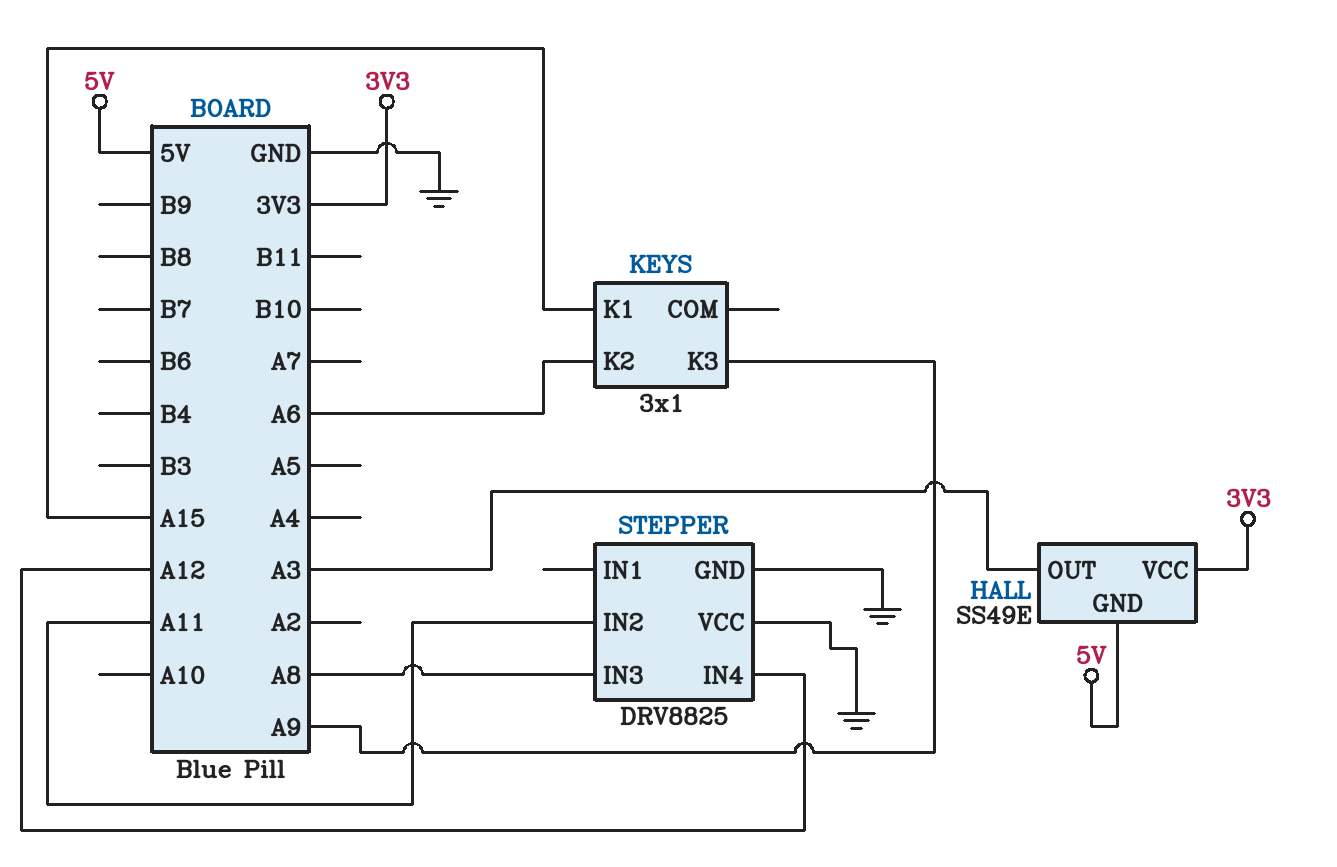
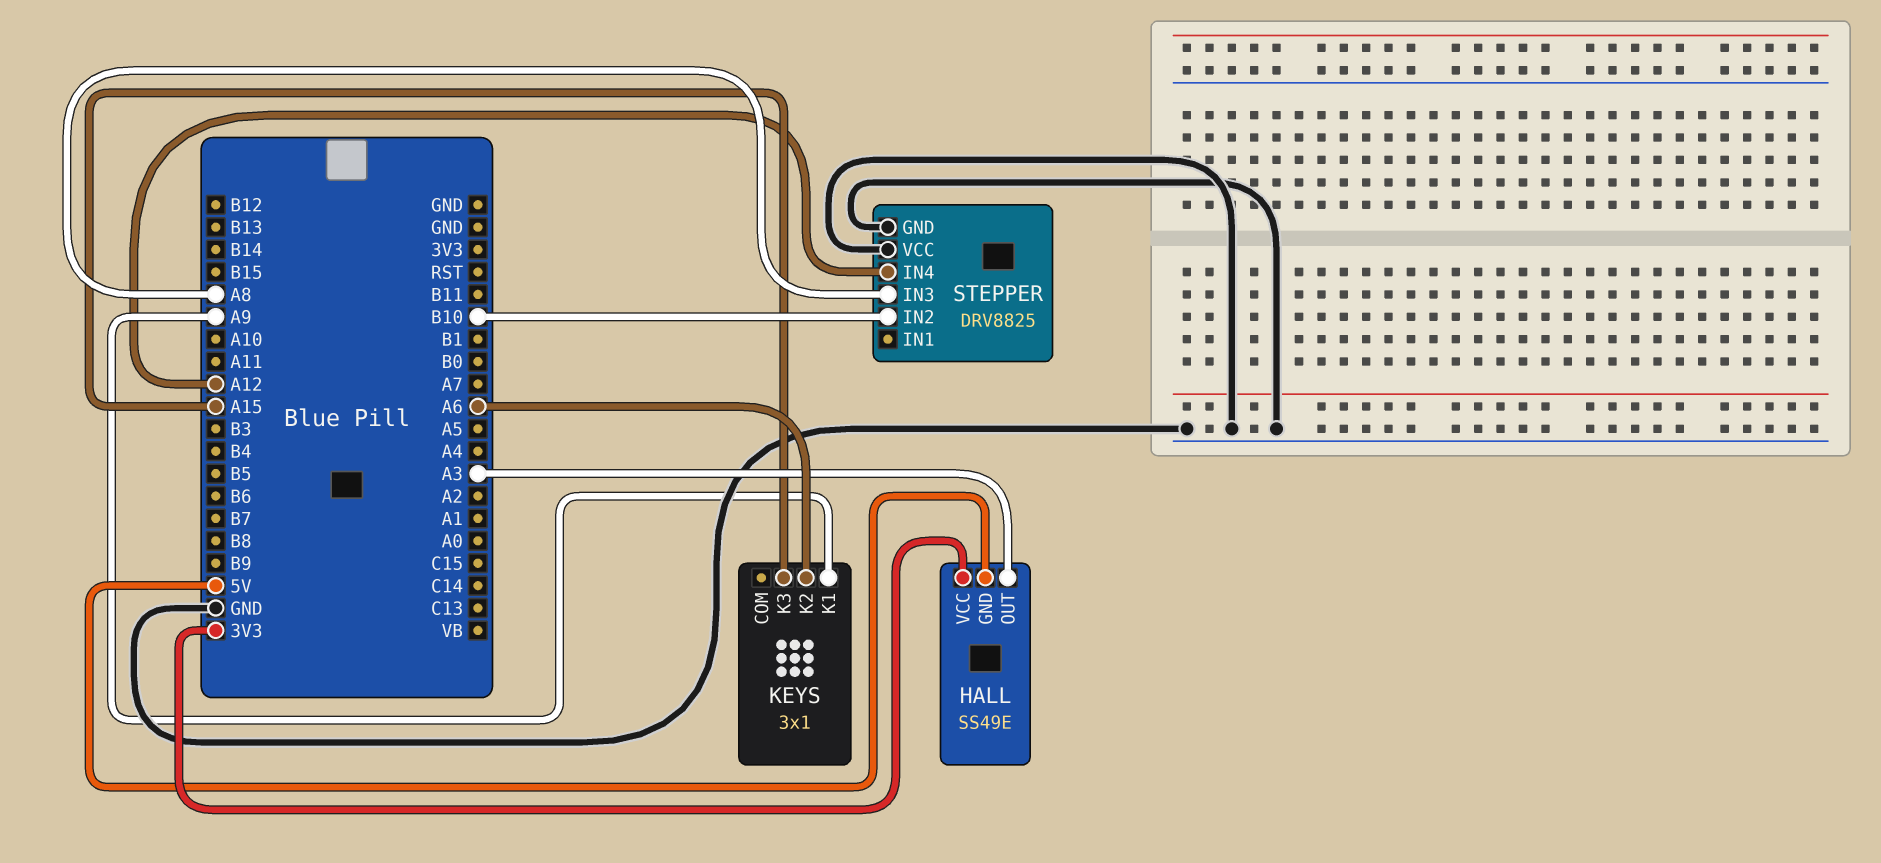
KEYS pin K1: A15 -> A9
KEYS pin K3: A9 -> A15
STEPPER pin IN2: A11 -> B10

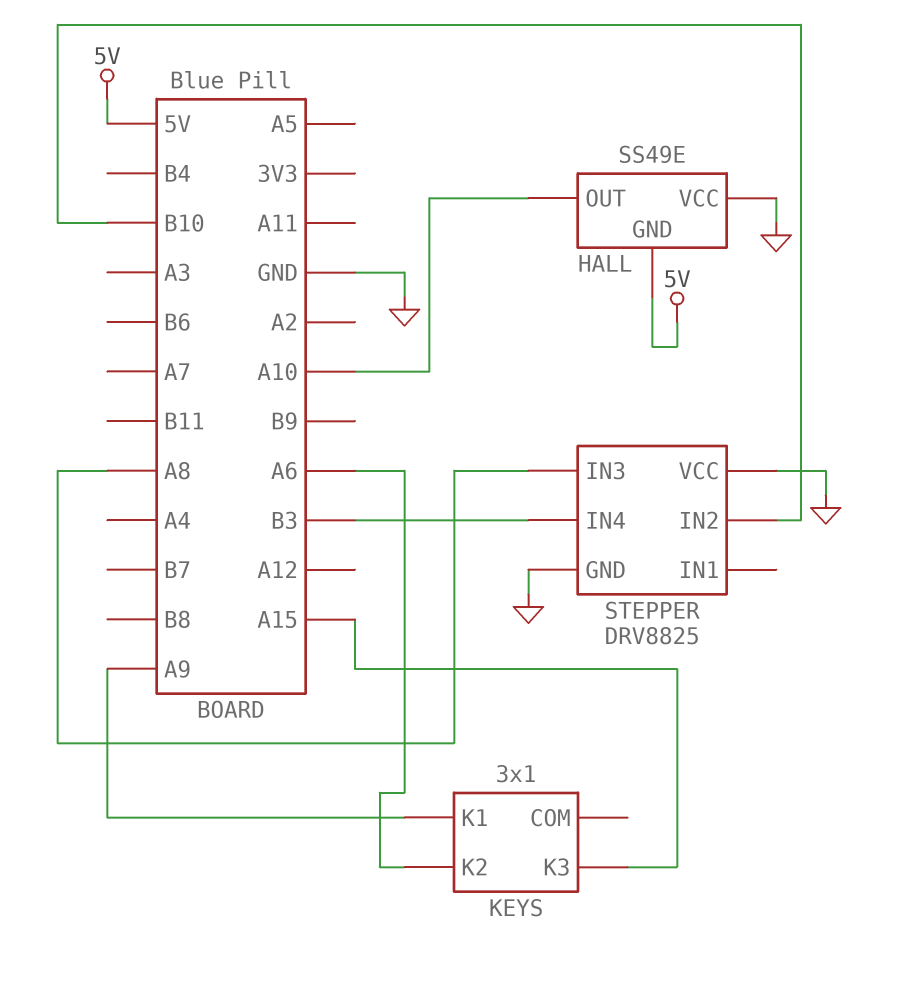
HALL pin OUT: A3 -> A10
HALL pin VCC: 3V3 -> GND
STEPPER pin IN4: A12 -> B3

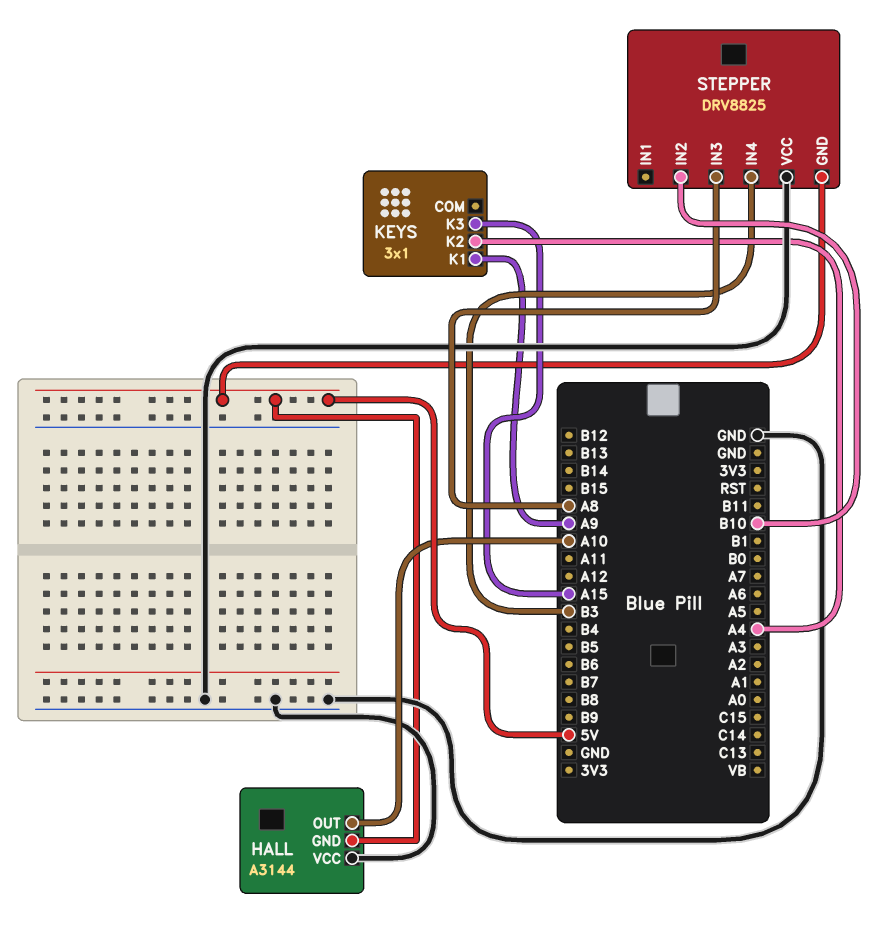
HALL: SS49E -> A3144
KEYS pin K2: A6 -> A4
STEPPER pin GND: GND -> 5V

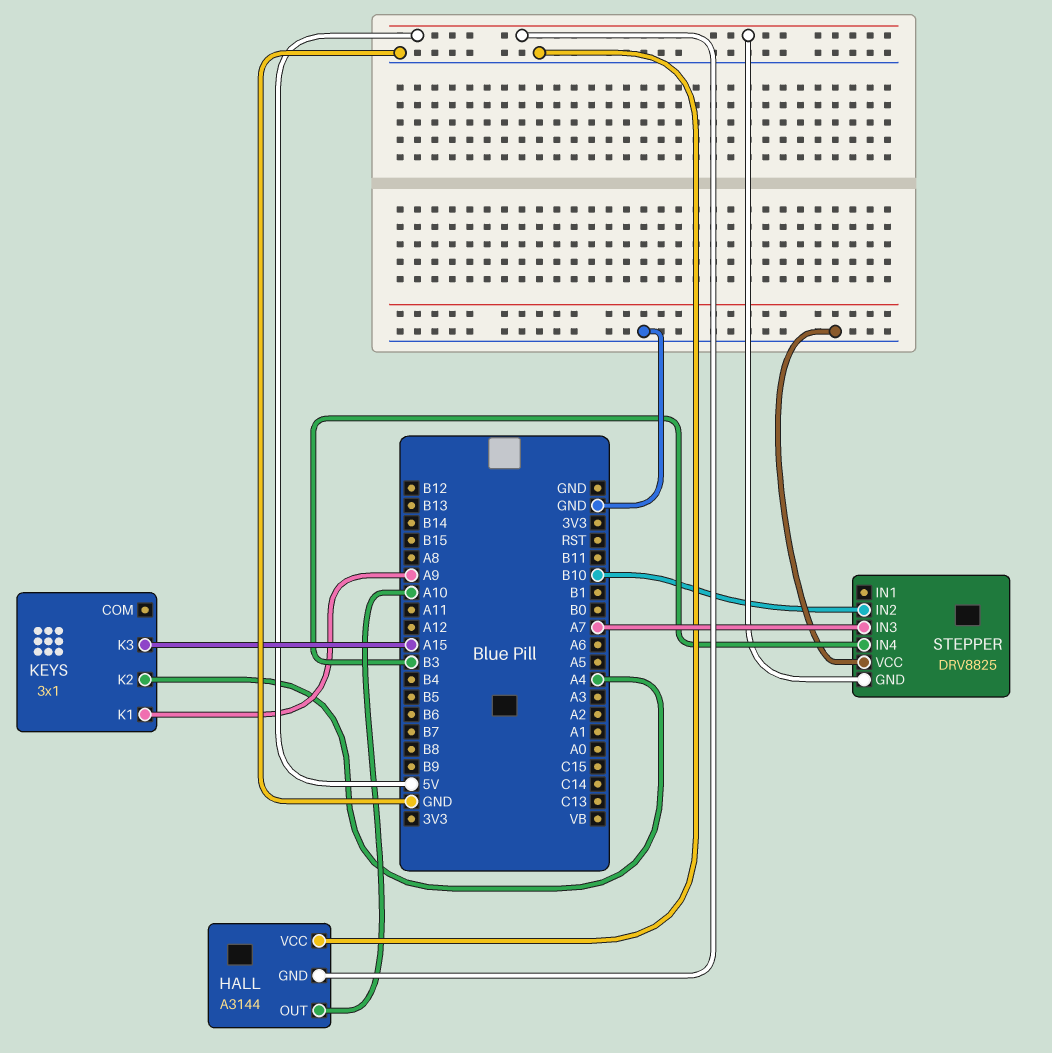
STEPPER pin IN3: A8 -> A7

